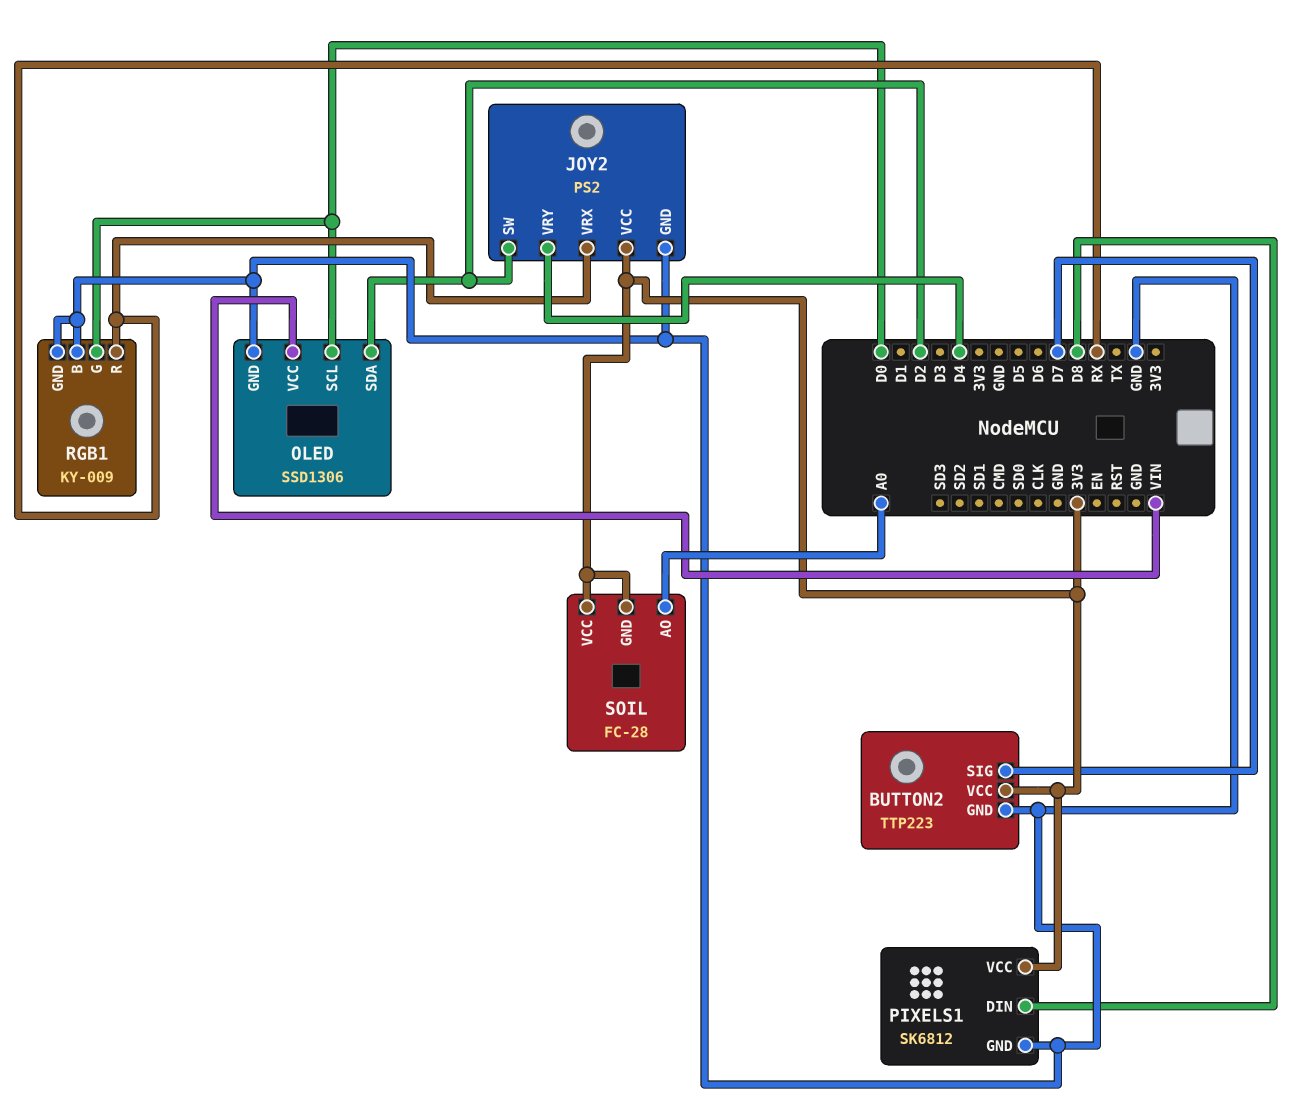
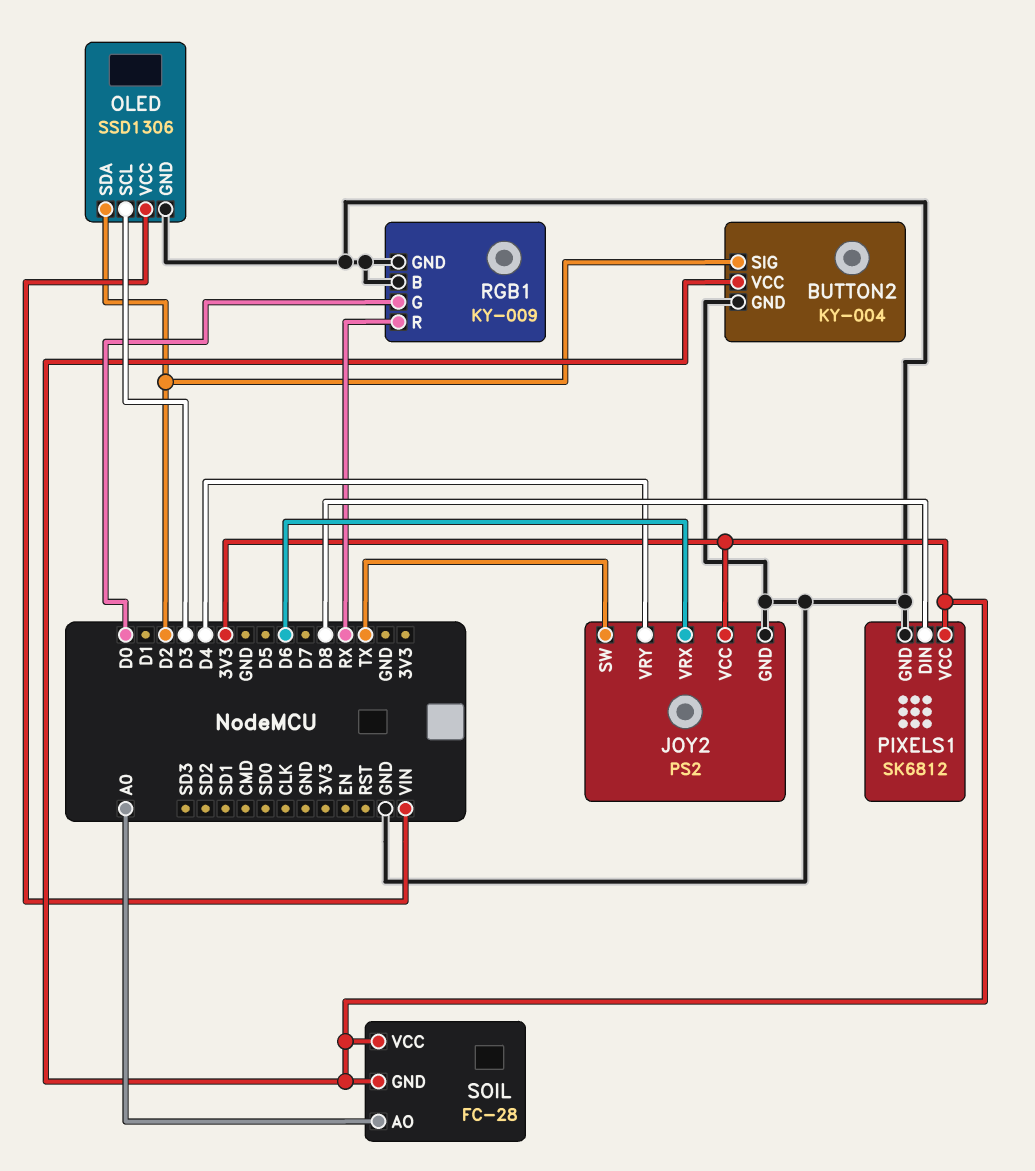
BUTTON2: TTP223 -> KY-004
BUTTON2 pin SIG: D7 -> D2
JOY2 pin SW: D2 -> TX
JOY2 pin VRX: RX -> D6
OLED pin SCL: D0 -> D3

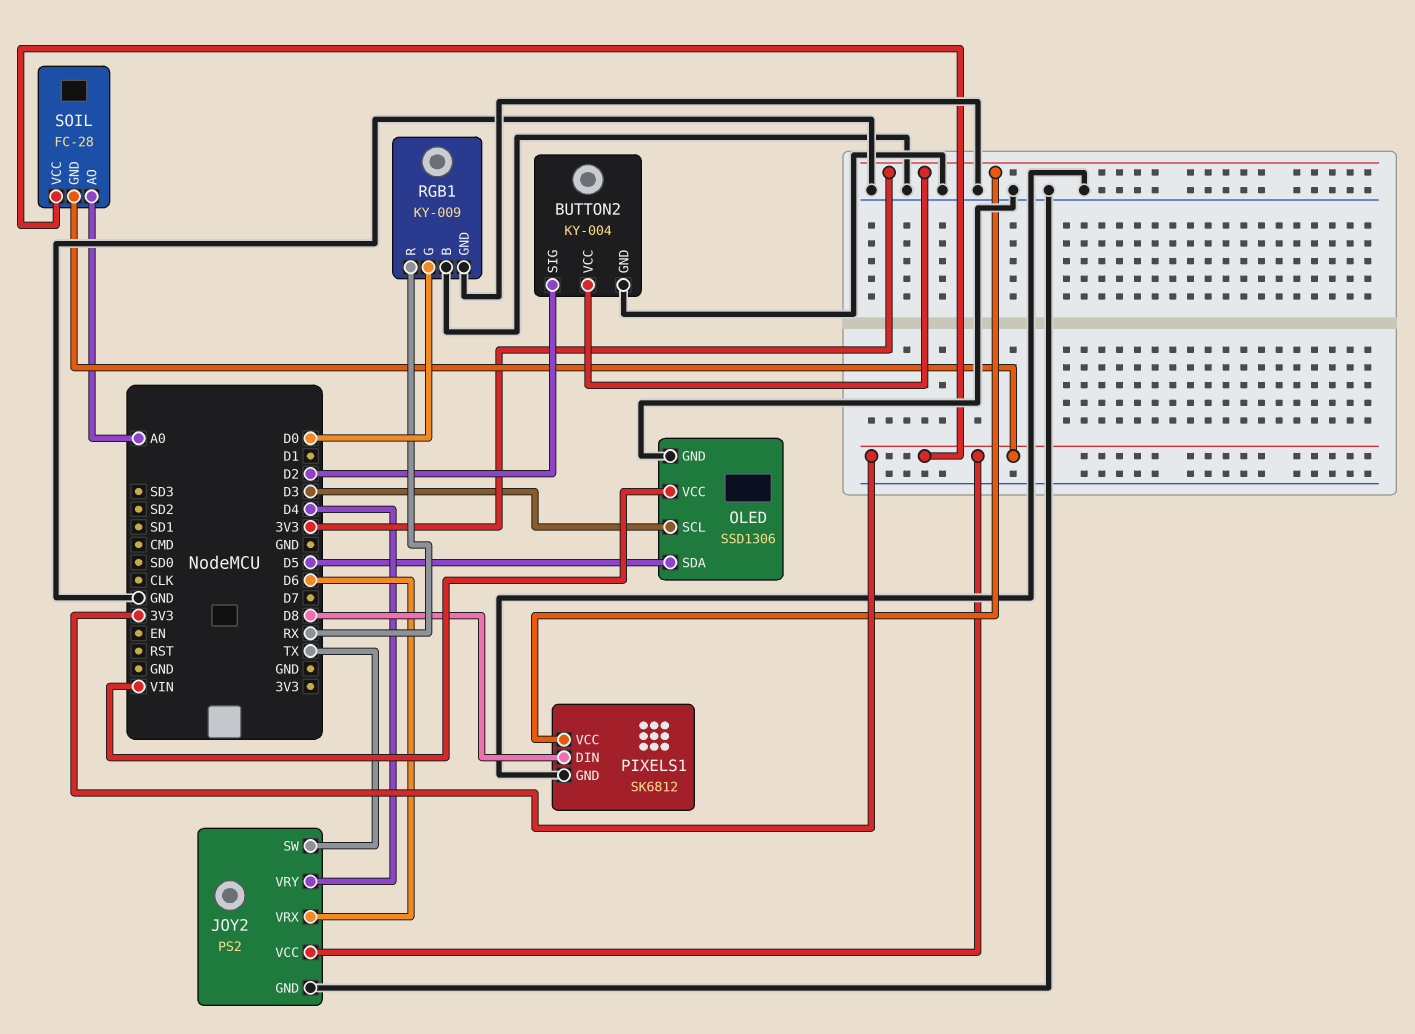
OLED pin SDA: D2 -> D5

